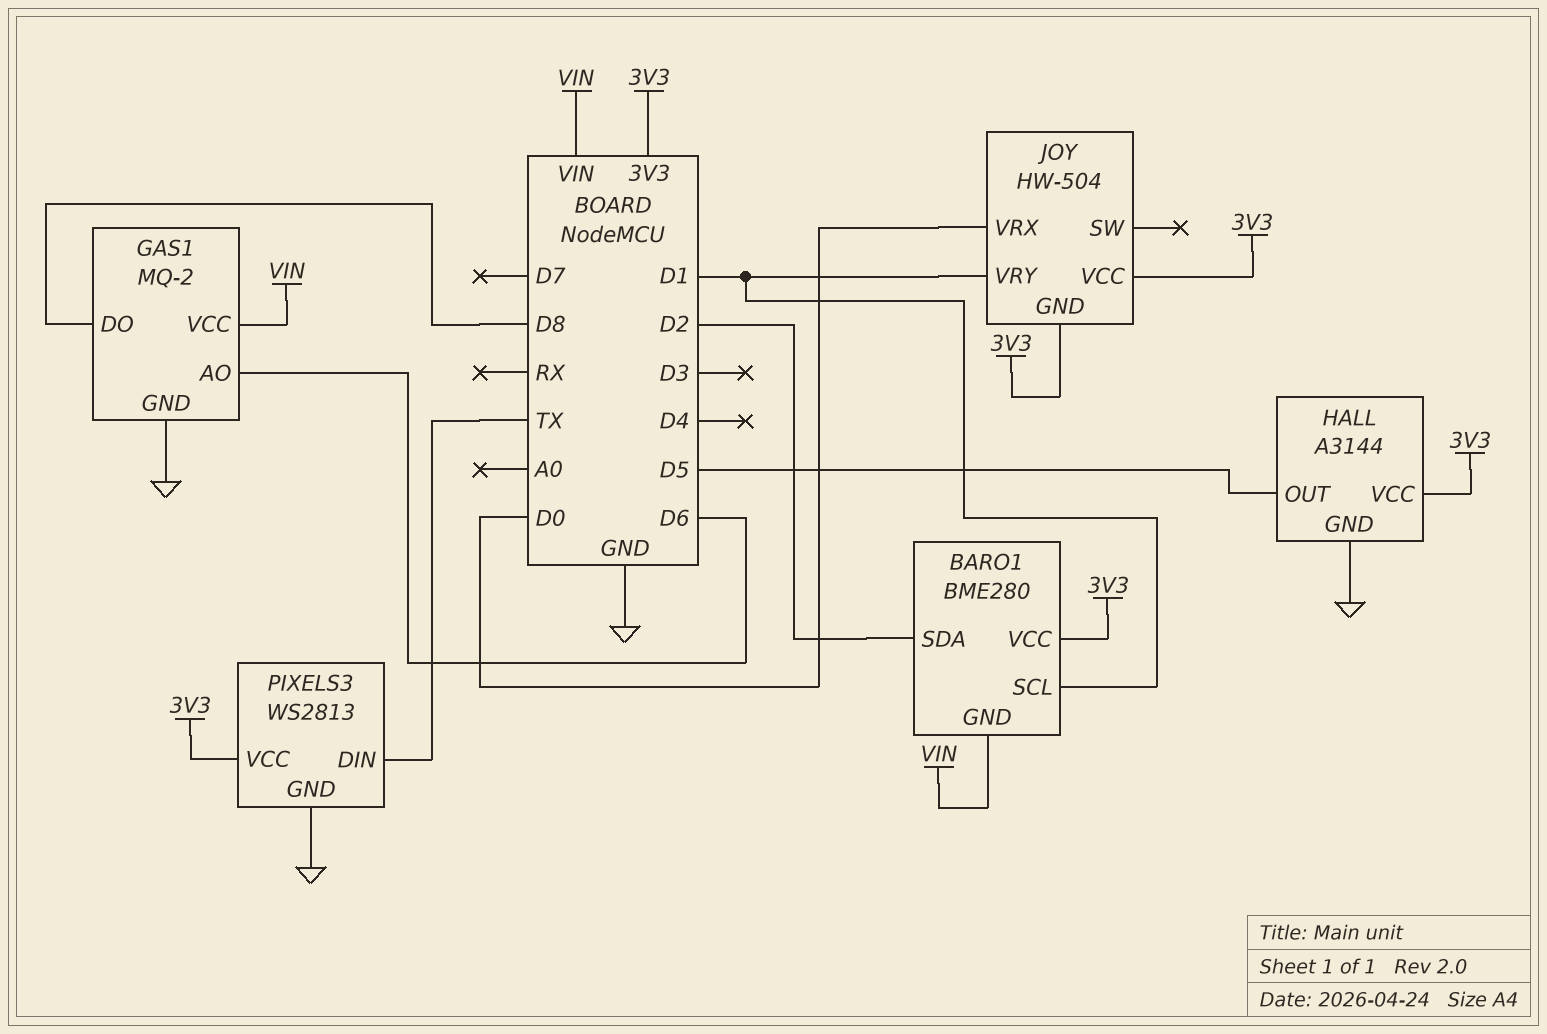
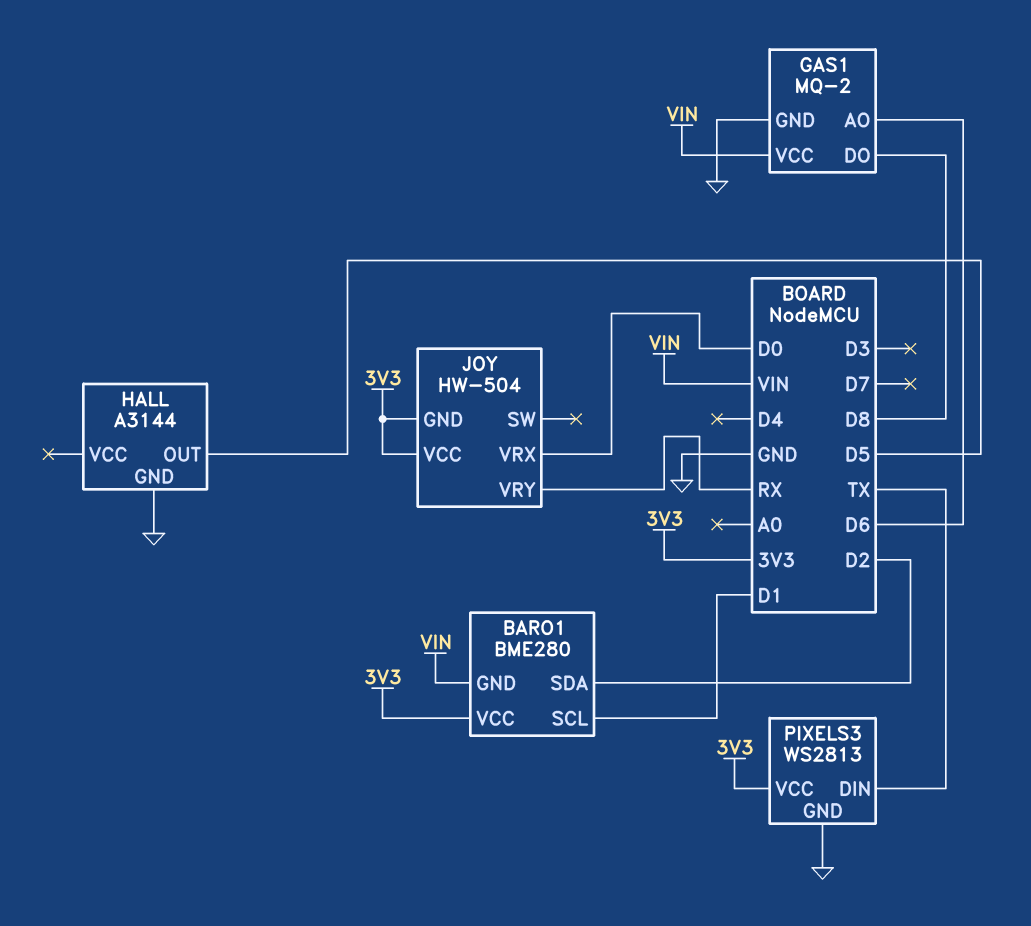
HALL pin VCC: 3V3 -> none
JOY pin VRY: D1 -> RX

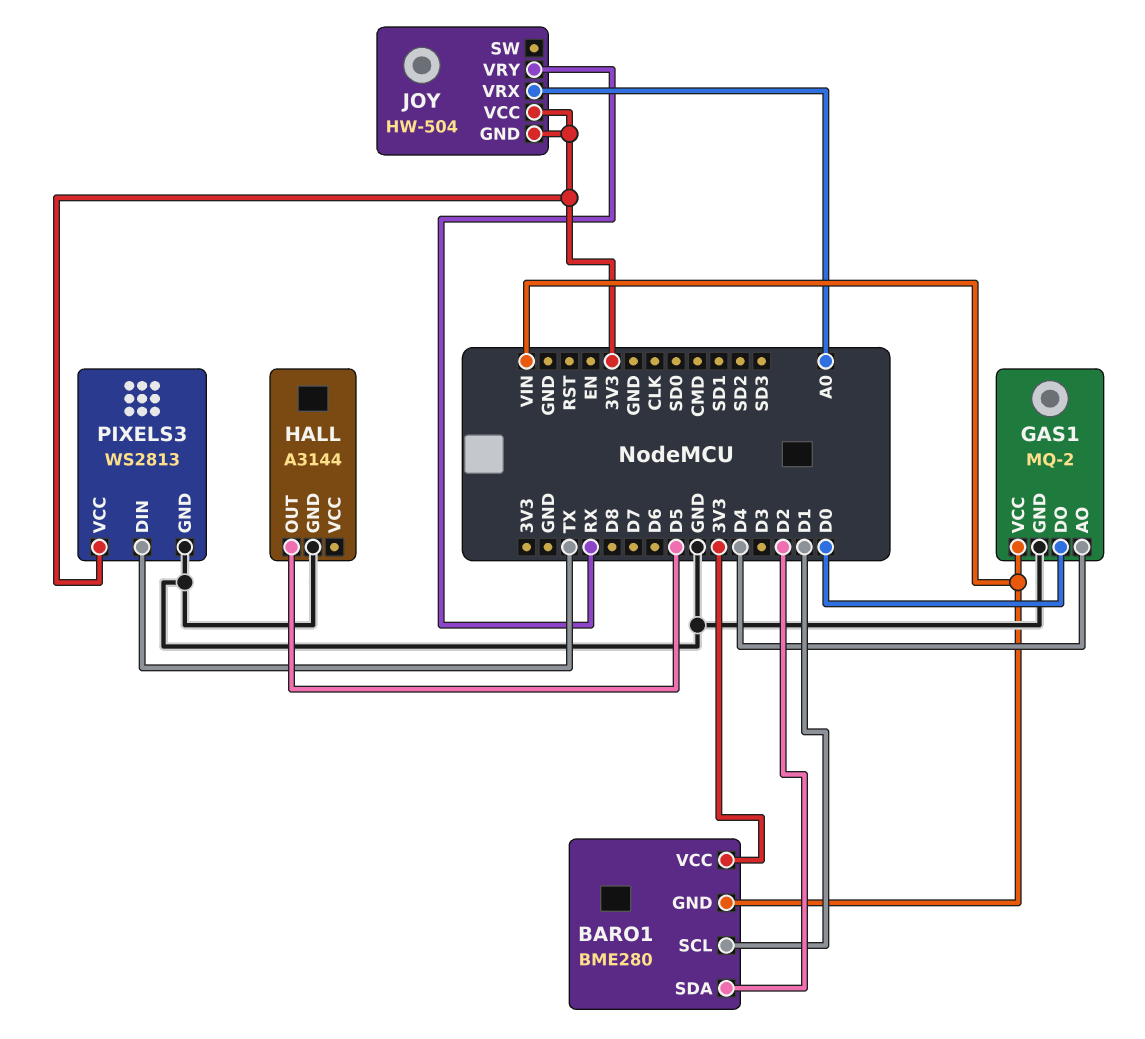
GAS1 pin AO: D6 -> D4
GAS1 pin DO: D8 -> D0
JOY pin VRX: D0 -> A0

